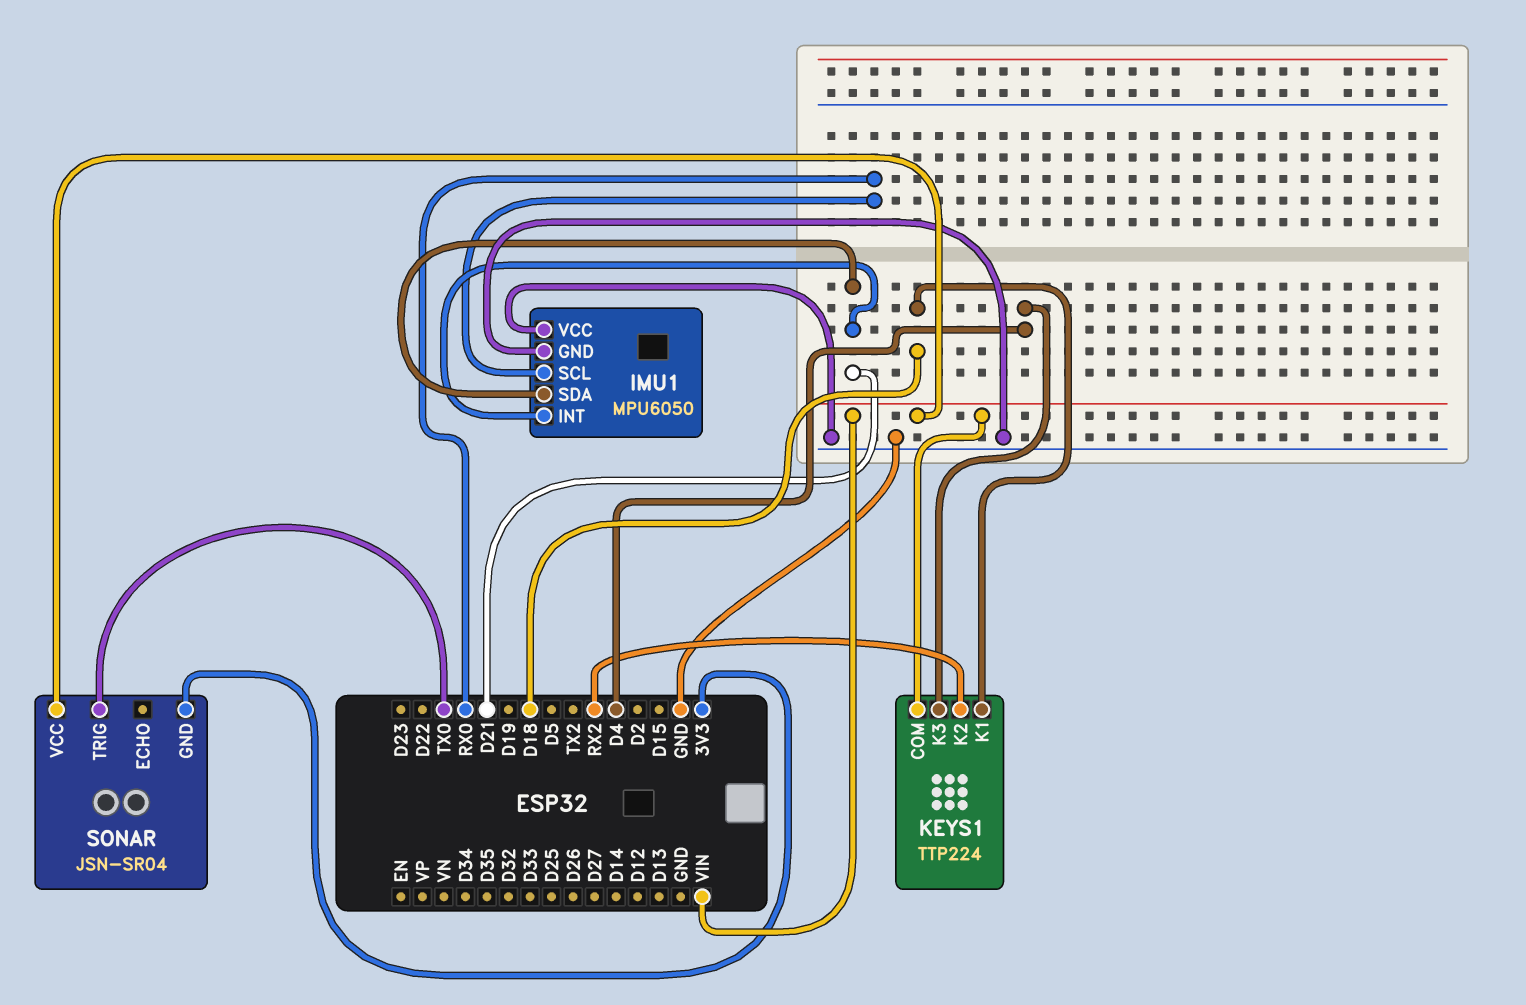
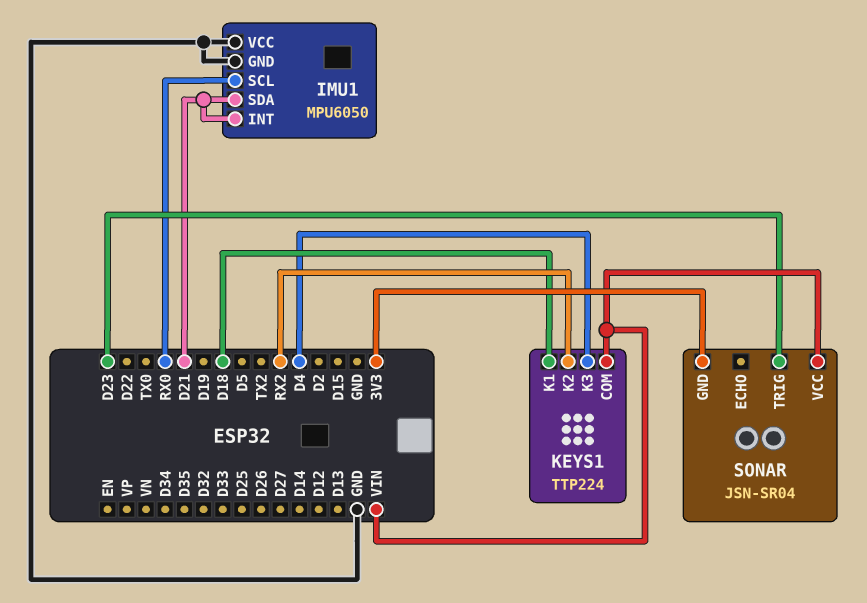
SONAR pin TRIG: TX0 -> D23

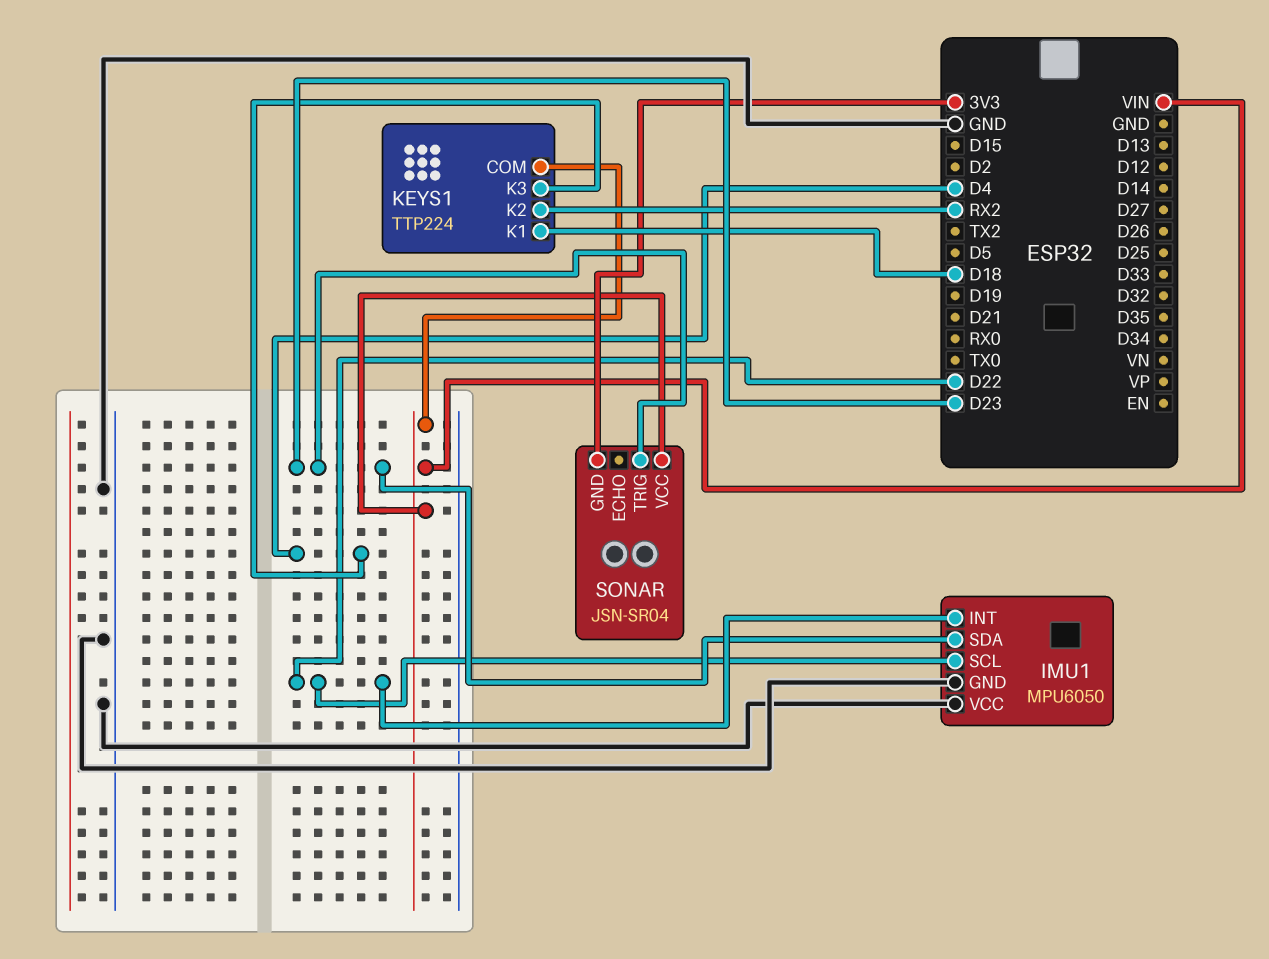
IMU1 pin INT: D21 -> D22
IMU1 pin SCL: RX0 -> D22
IMU1 pin SDA: D21 -> D23

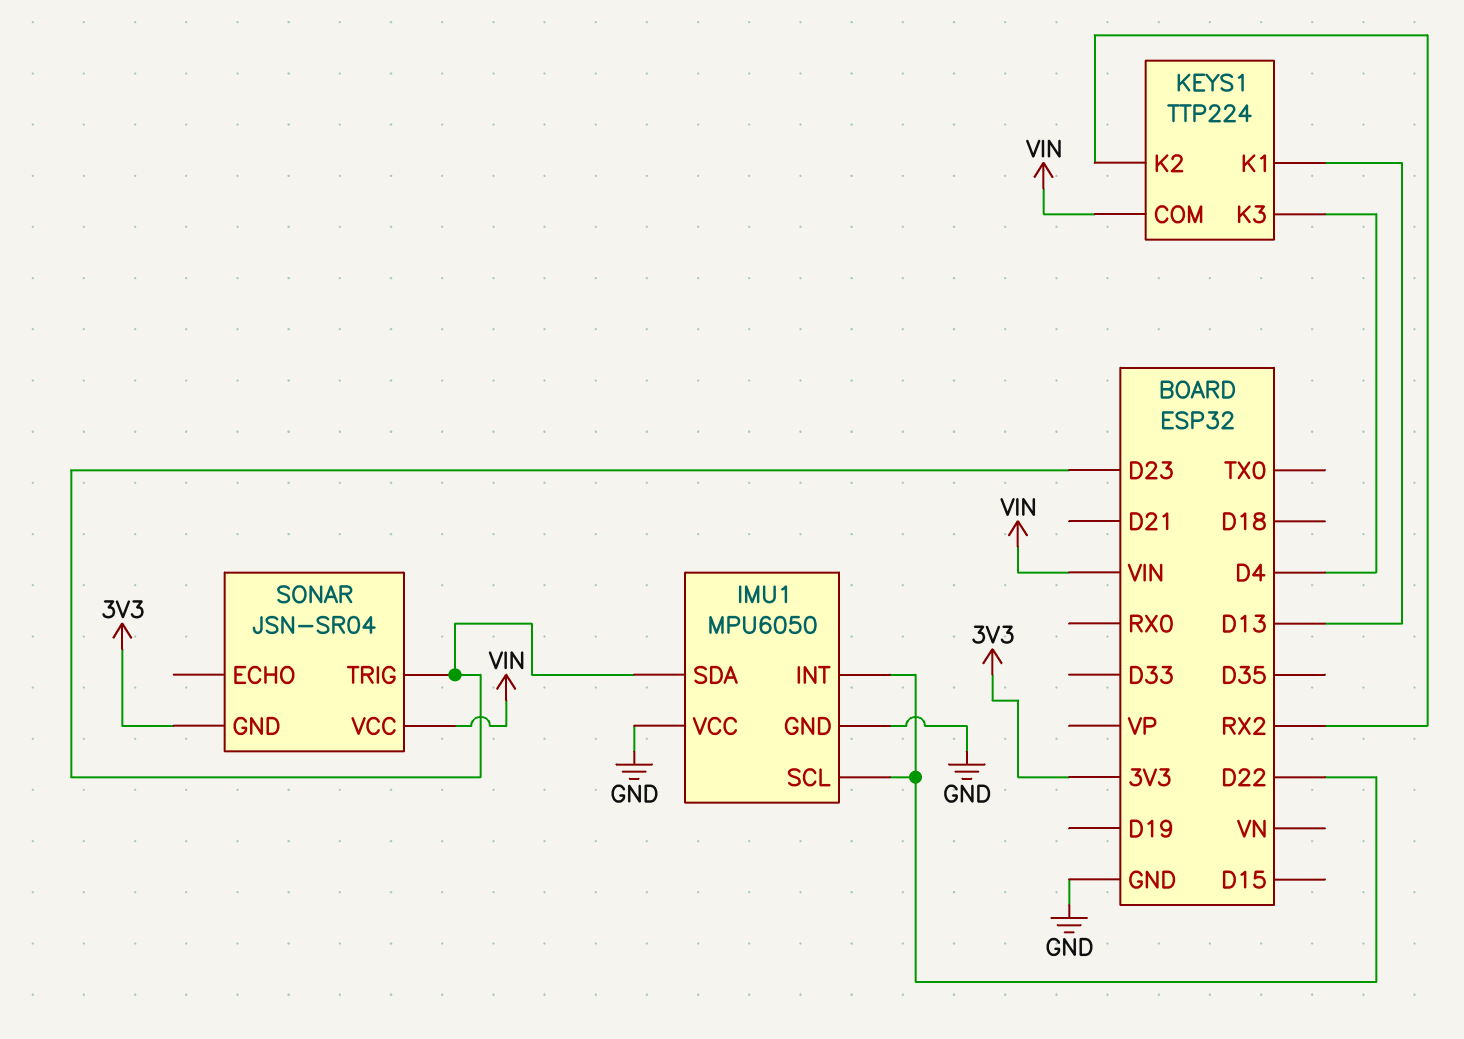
KEYS1 pin K1: D18 -> D13

